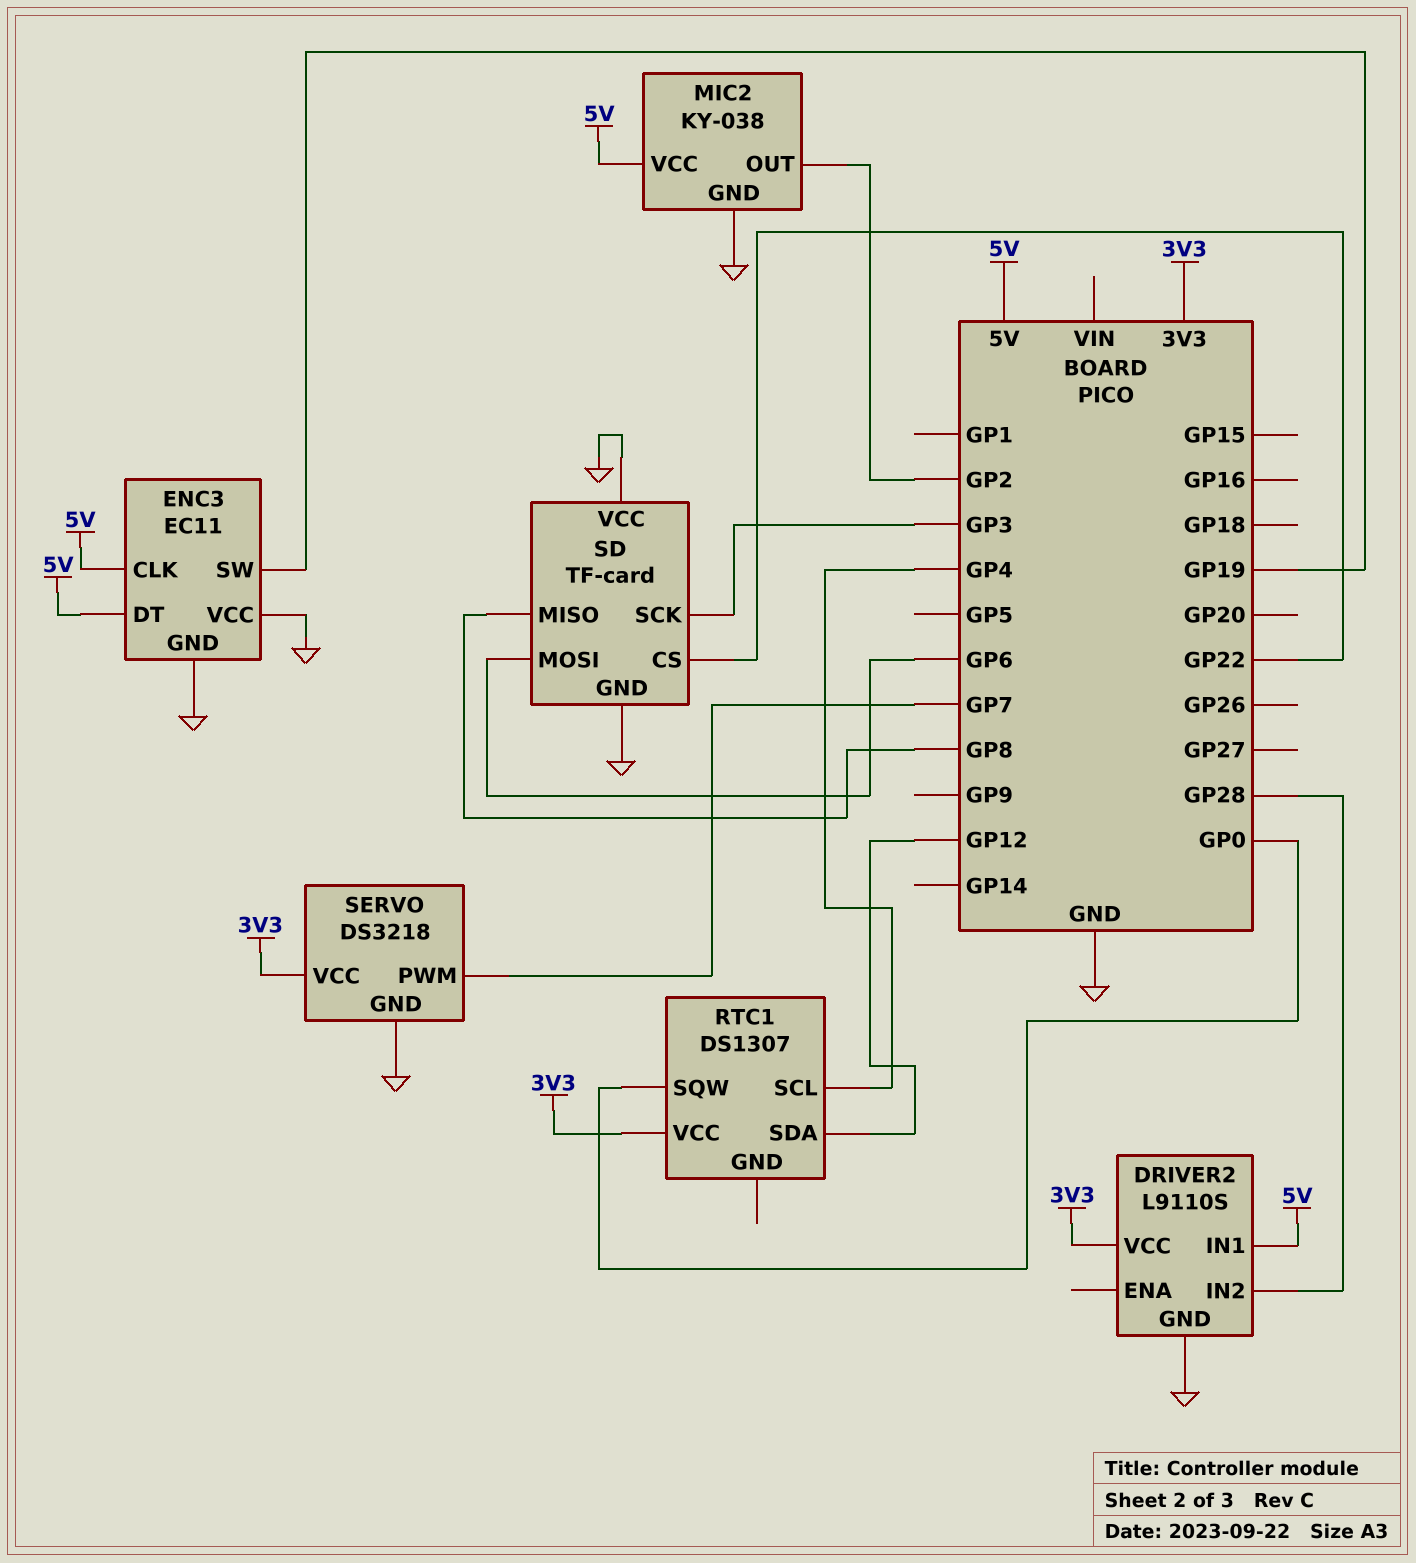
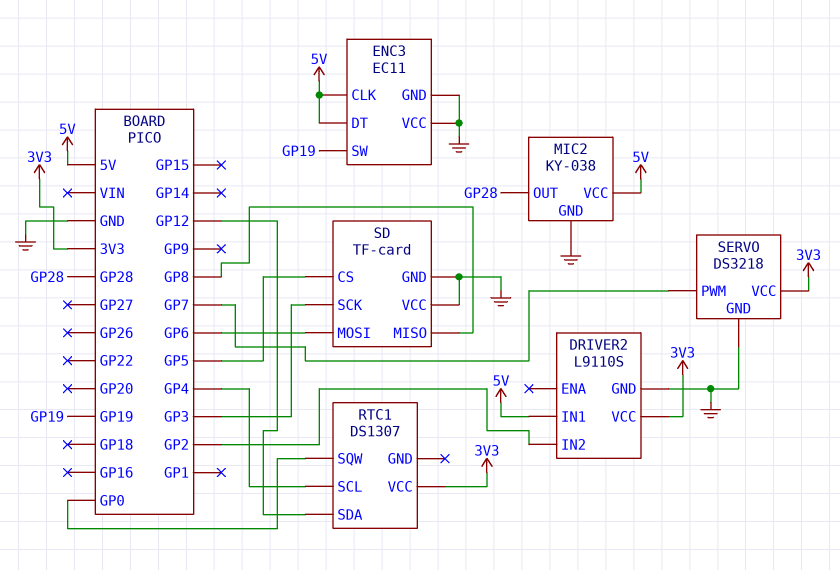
DRIVER2 pin IN2: GP28 -> GP2
MIC2 pin OUT: GP2 -> GP28
SD pin CS: GP22 -> GP5

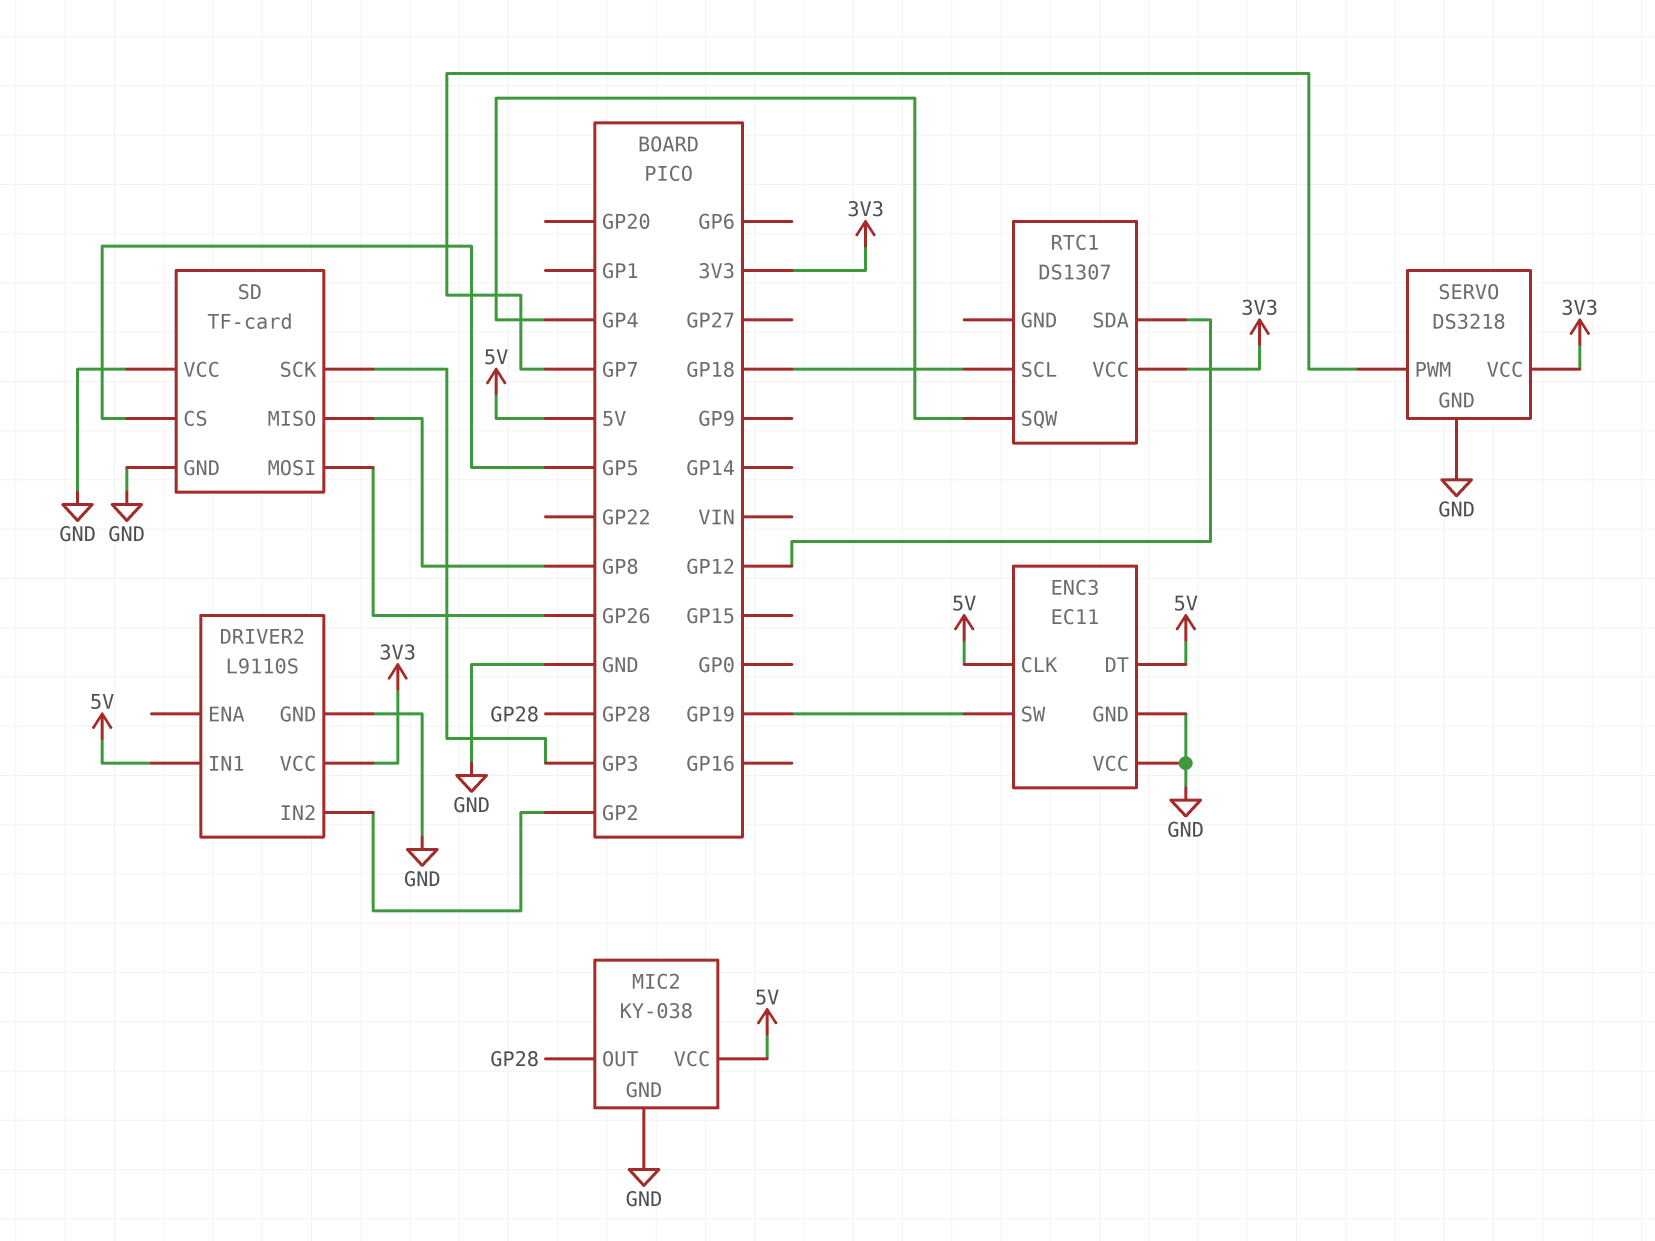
RTC1 pin SCL: GP4 -> GP18
RTC1 pin SQW: GP0 -> GP4
SD pin MOSI: GP6 -> GP26

